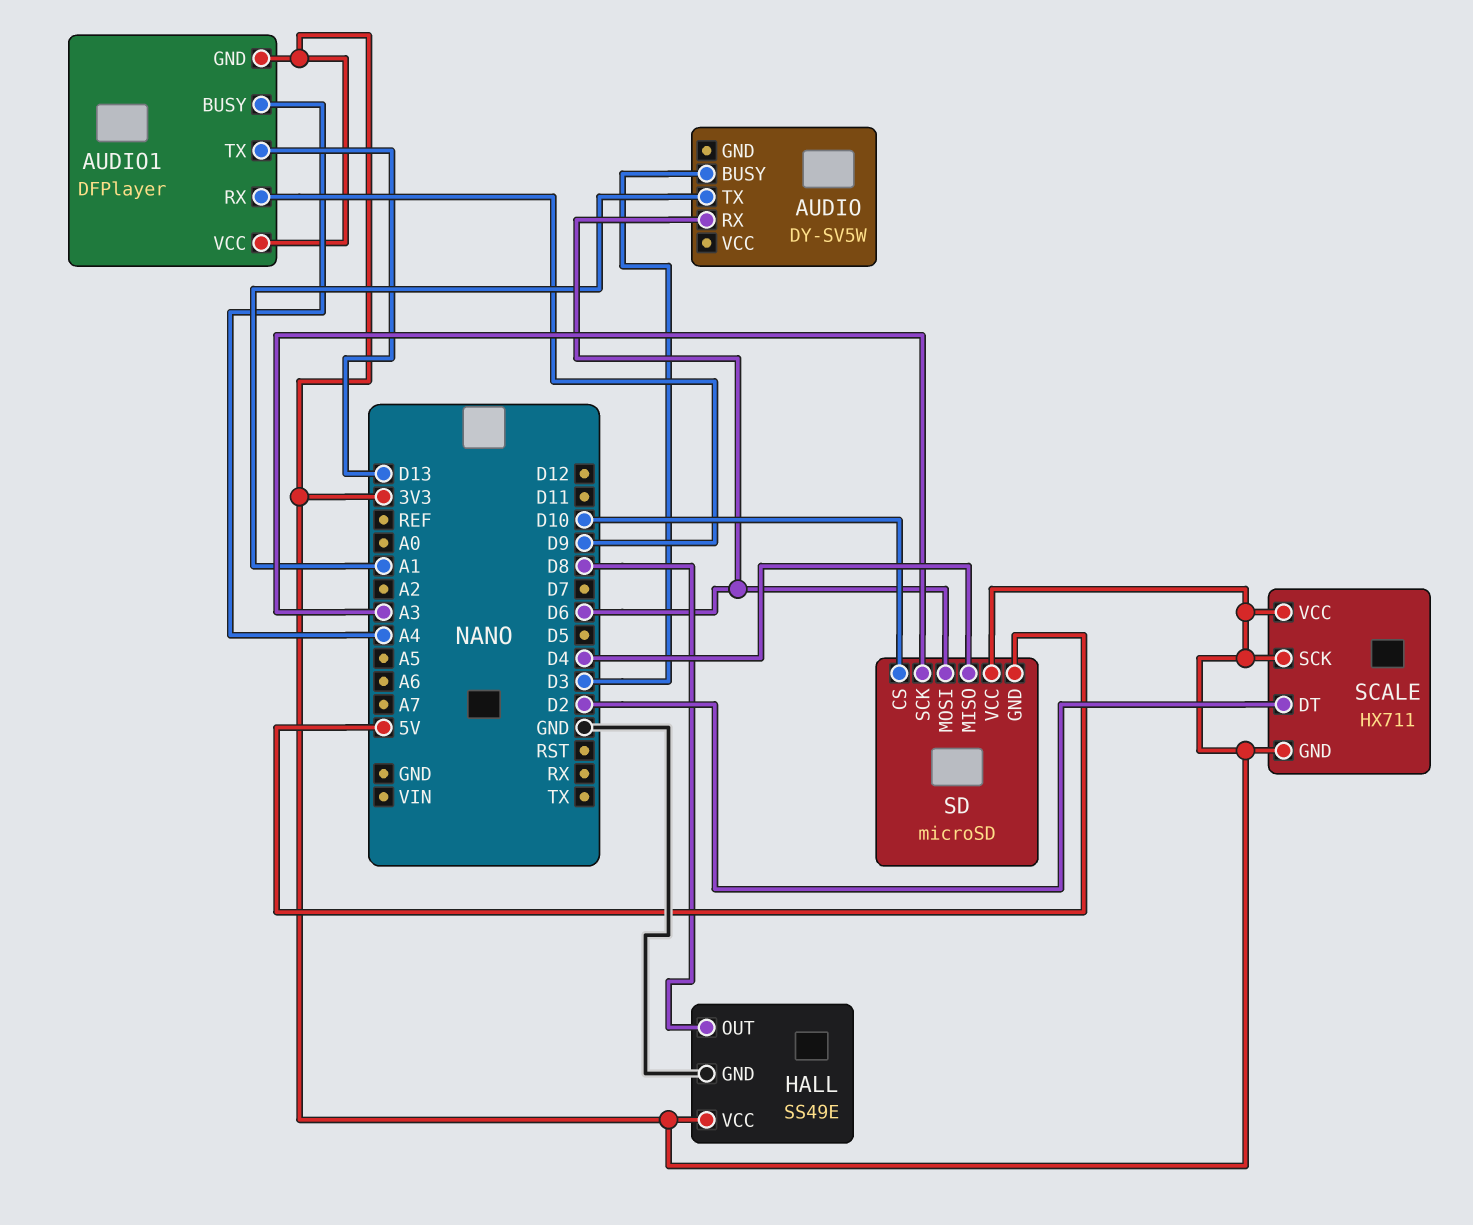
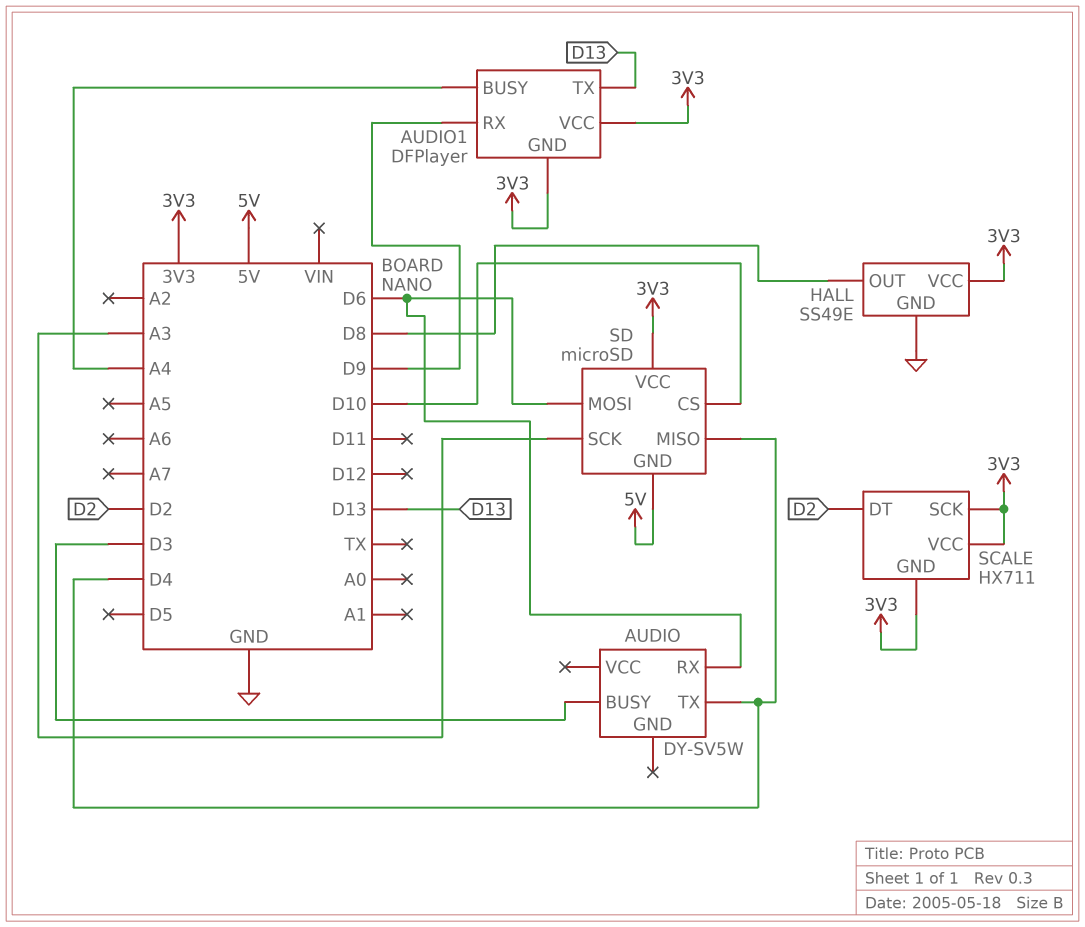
AUDIO pin TX: A1 -> D4

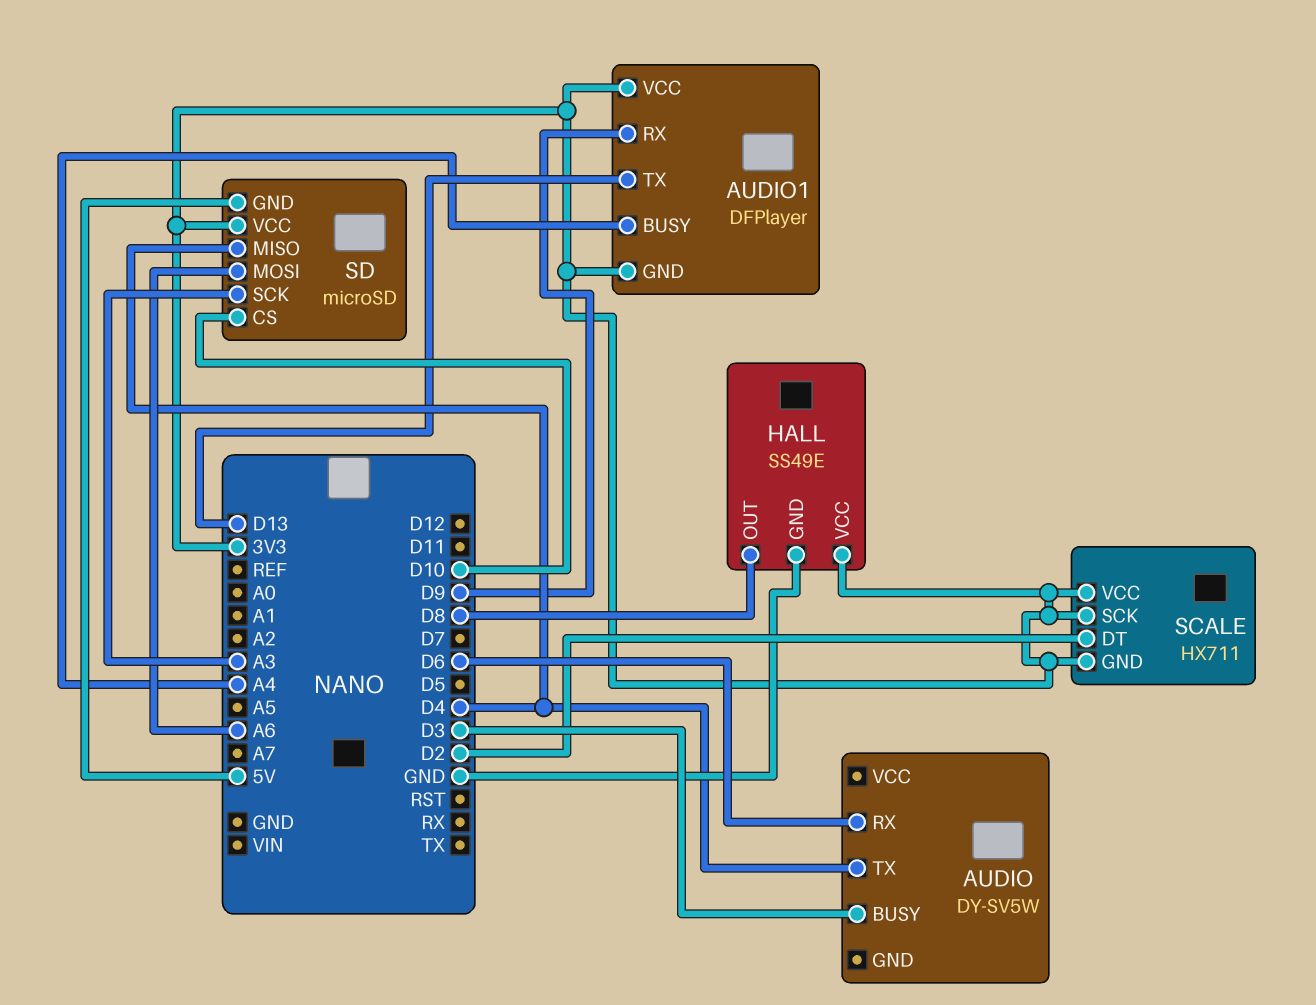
SD pin MOSI: D6 -> A6

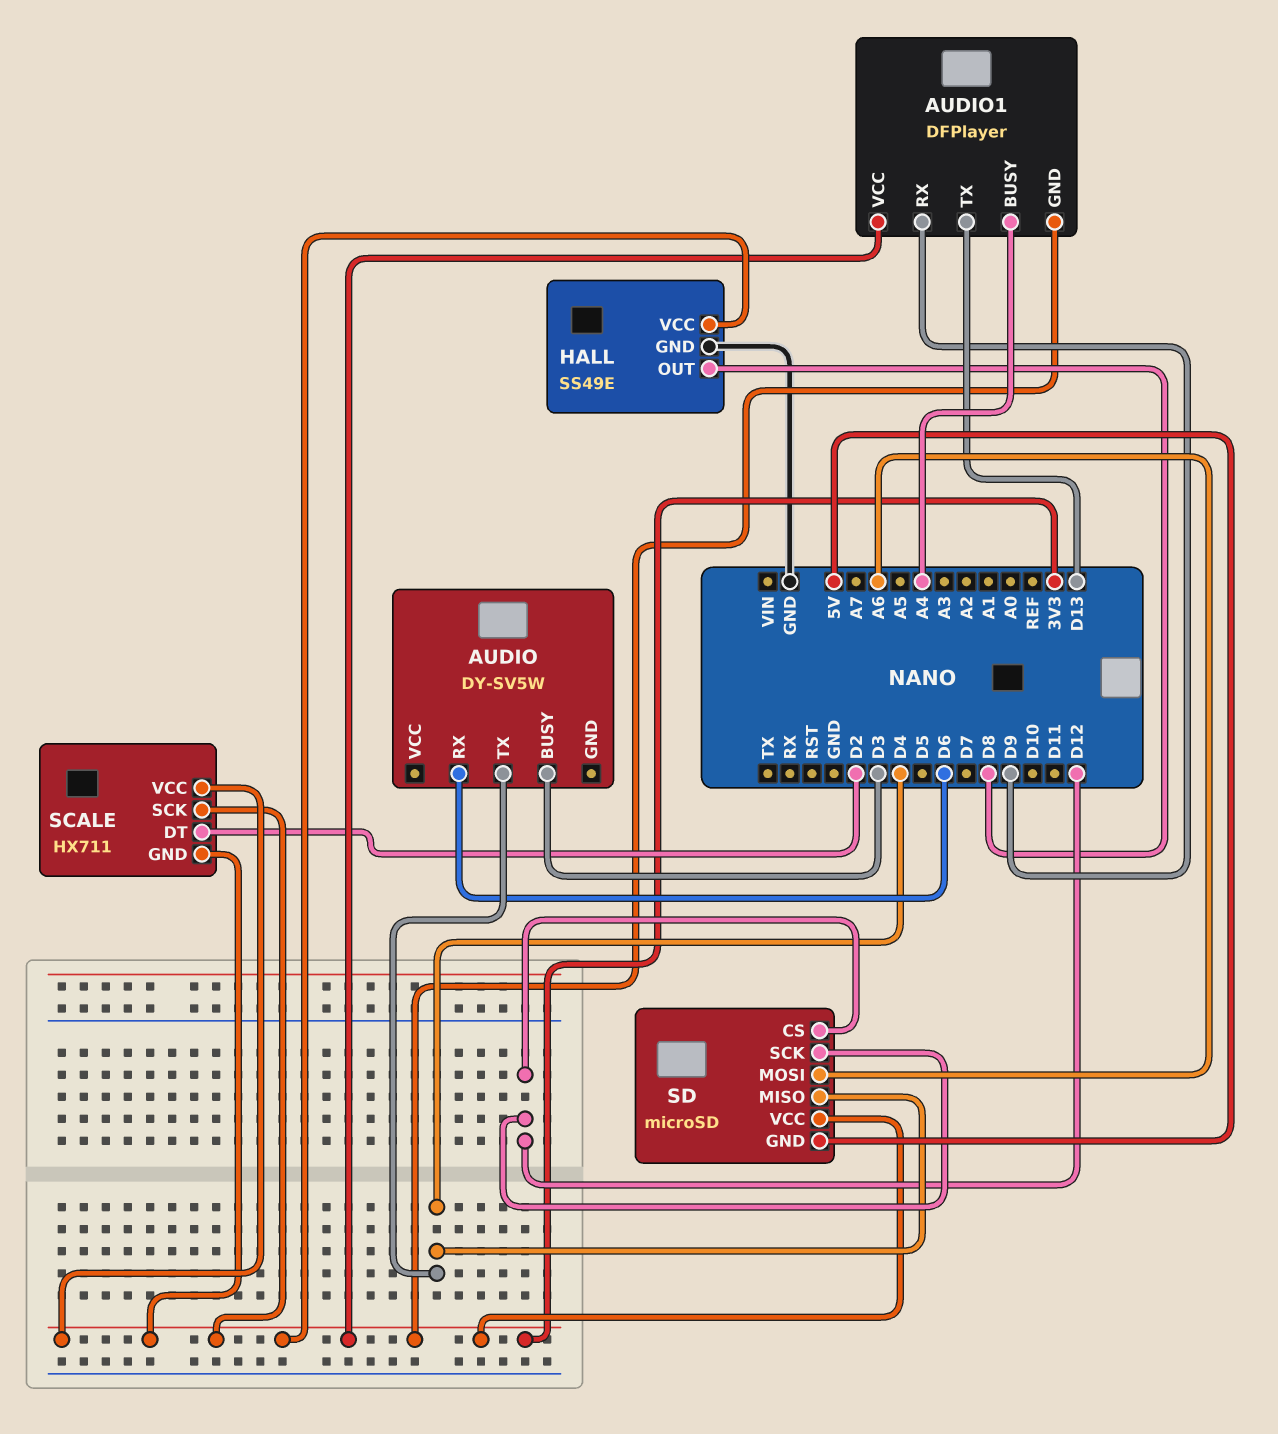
SD pin CS: D10 -> D12
SD pin SCK: A3 -> D12

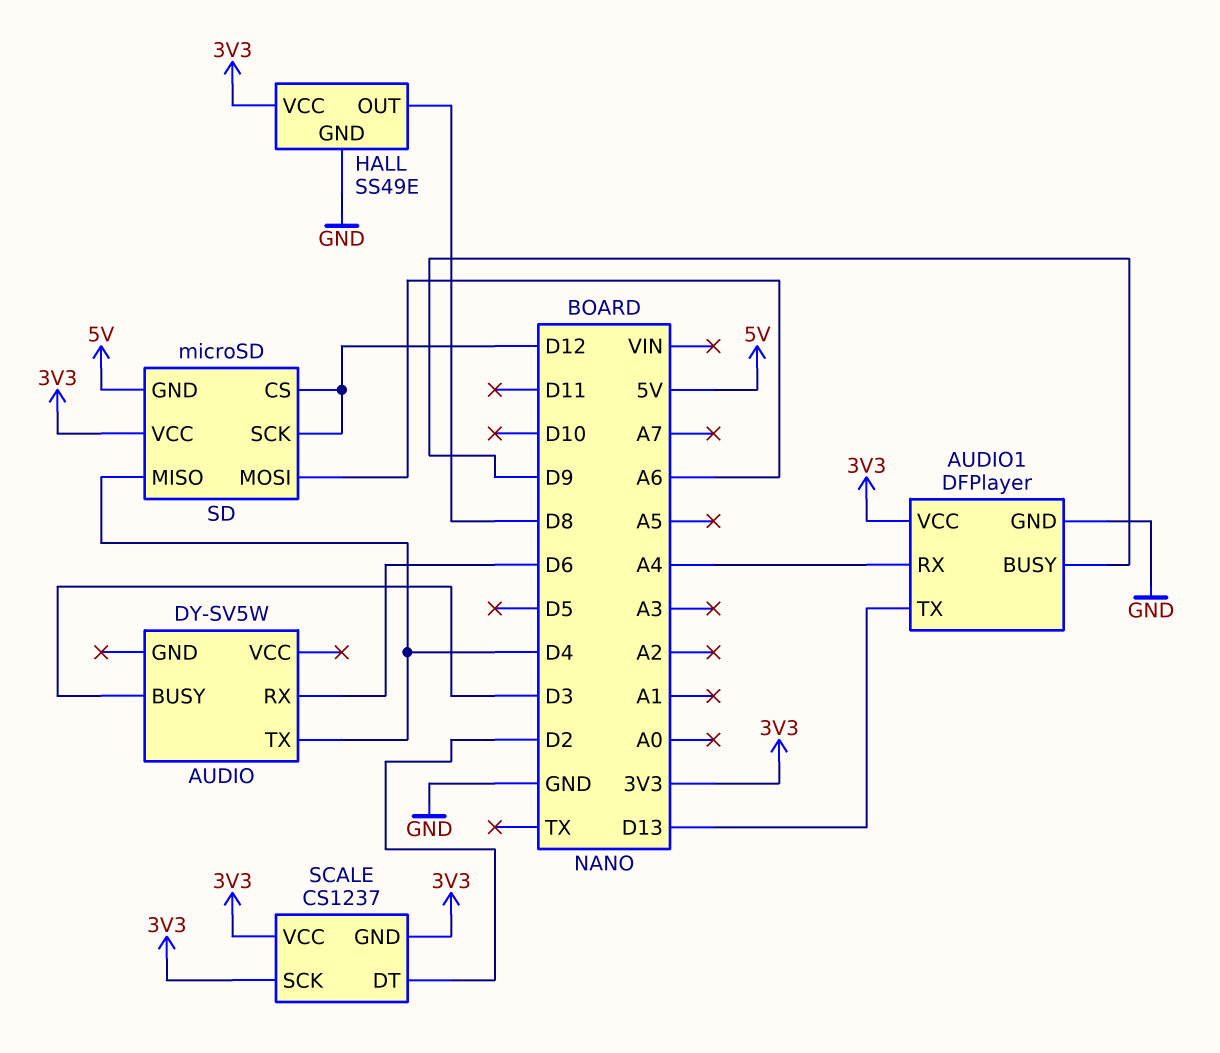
AUDIO1 pin BUSY: A4 -> D9
AUDIO1 pin GND: 3V3 -> GND
AUDIO1 pin RX: D9 -> A4
SCALE: HX711 -> CS1237

